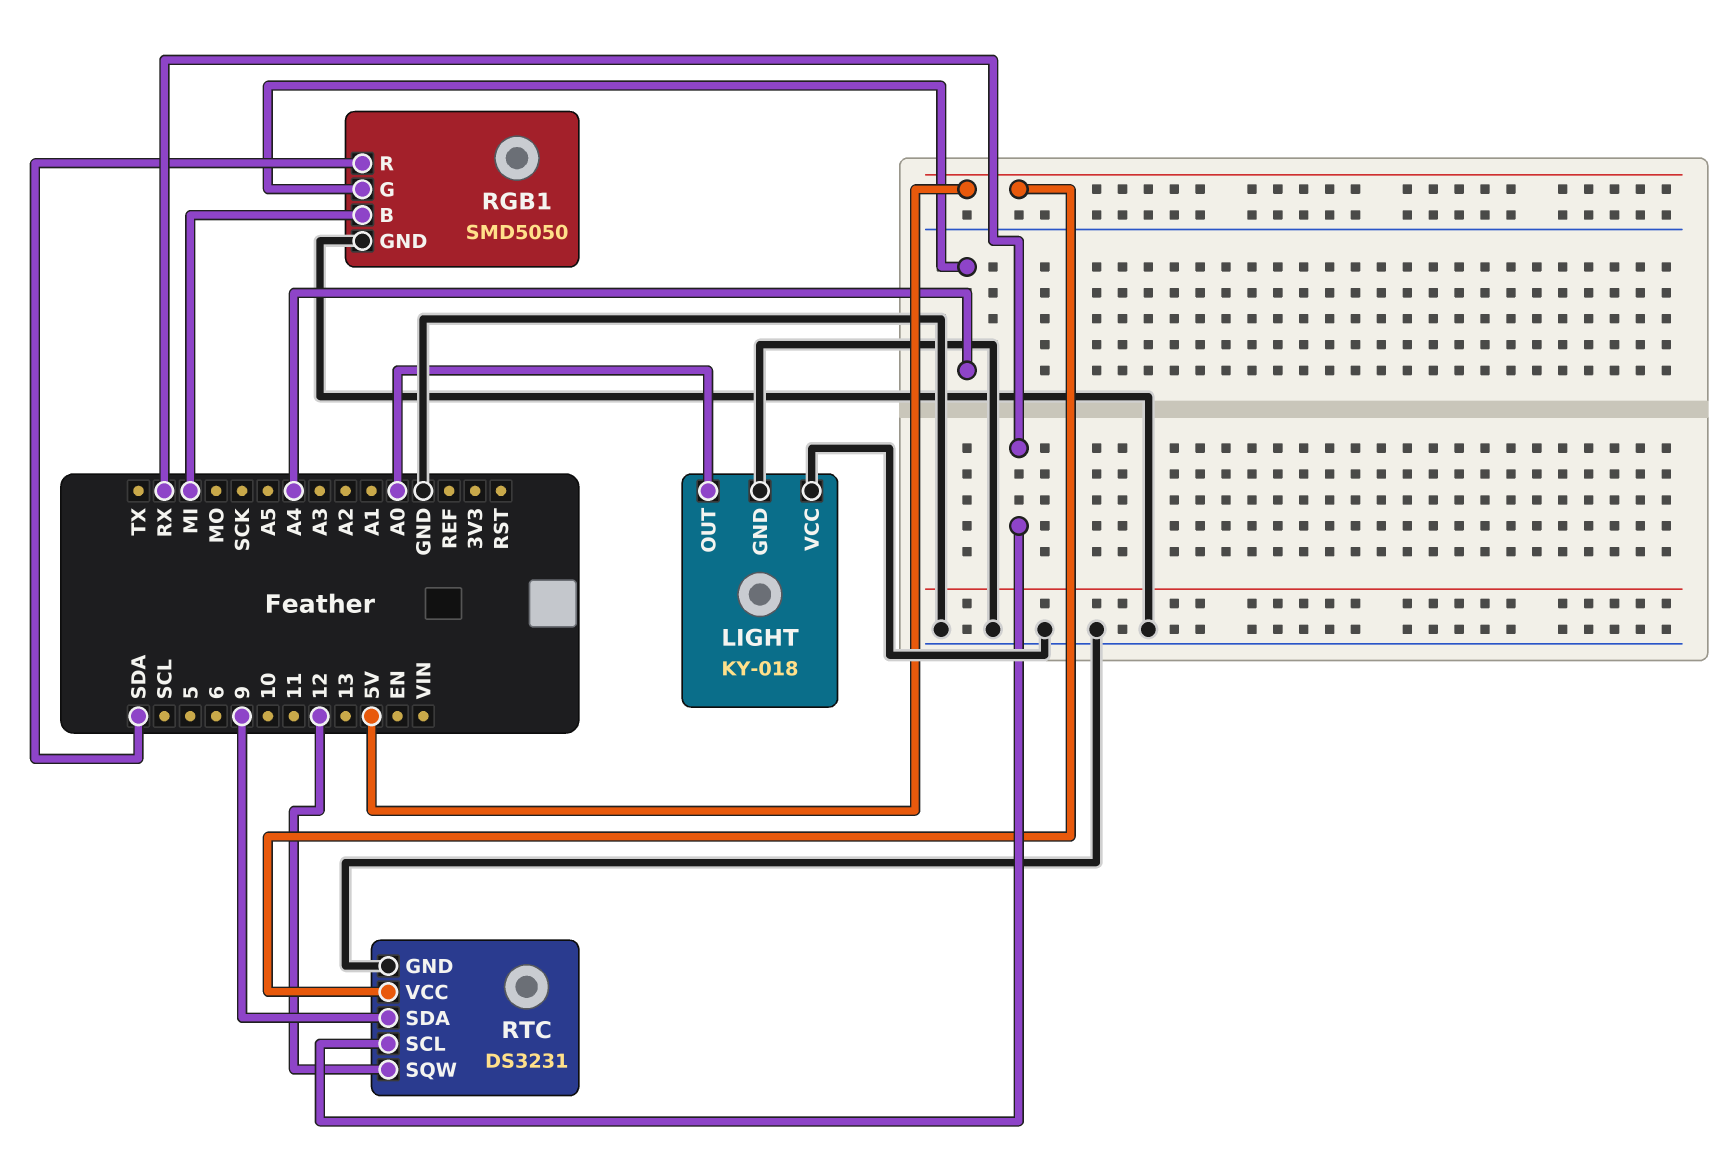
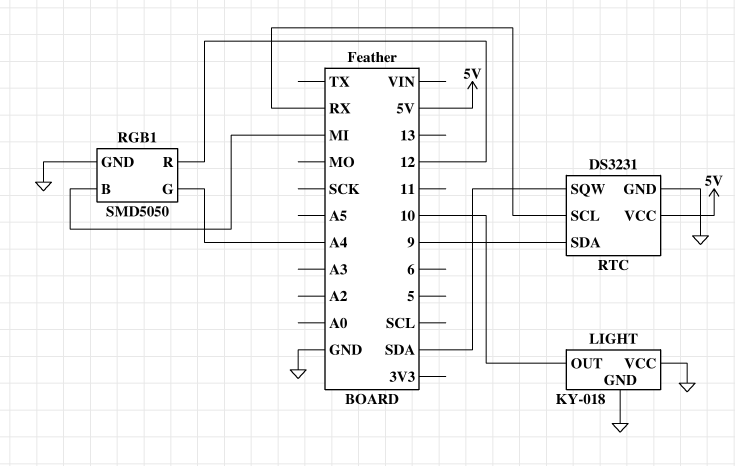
LIGHT pin OUT: A0 -> 10
RGB1 pin R: SDA -> 12
RTC pin SQW: 12 -> SDA

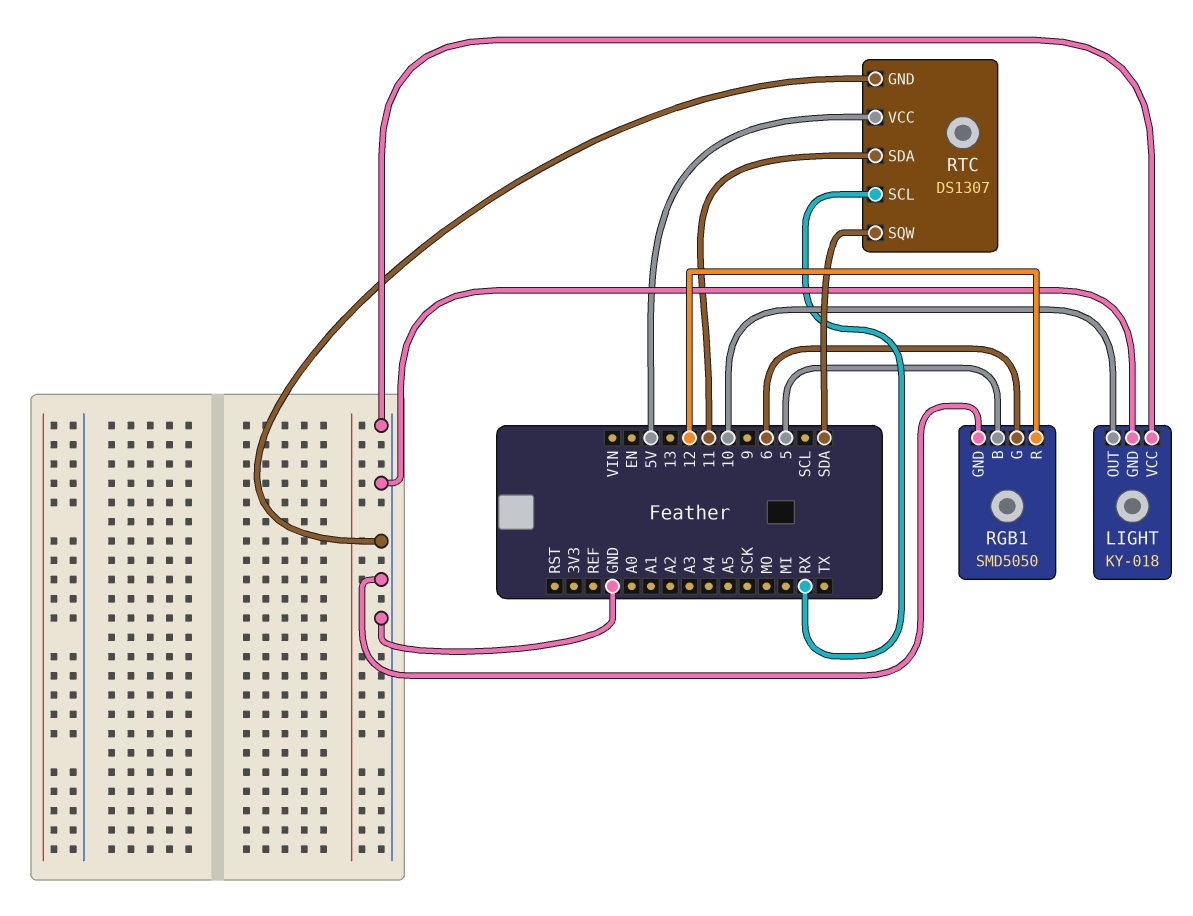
RGB1 pin B: MI -> 5
RGB1 pin G: A4 -> 6
RTC: DS3231 -> DS1307
RTC pin SDA: 9 -> 11

